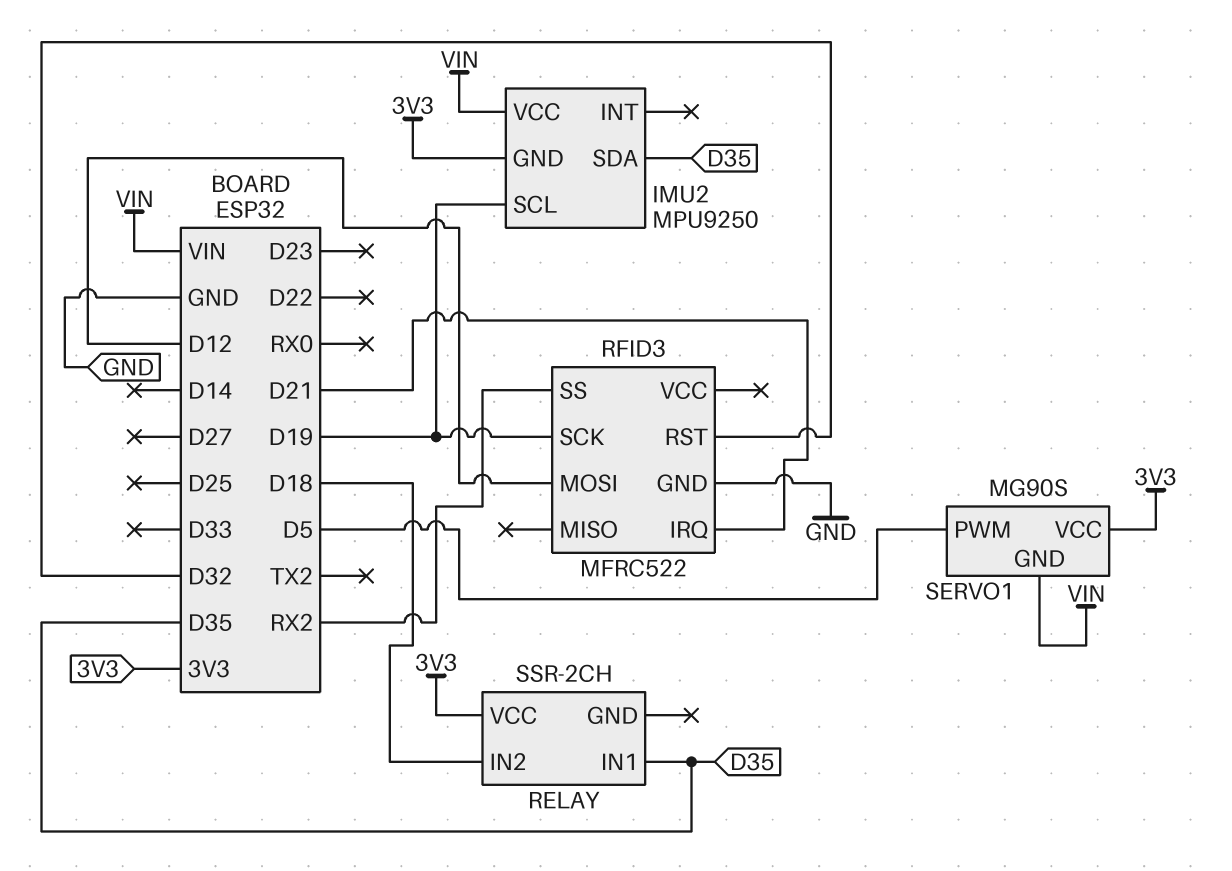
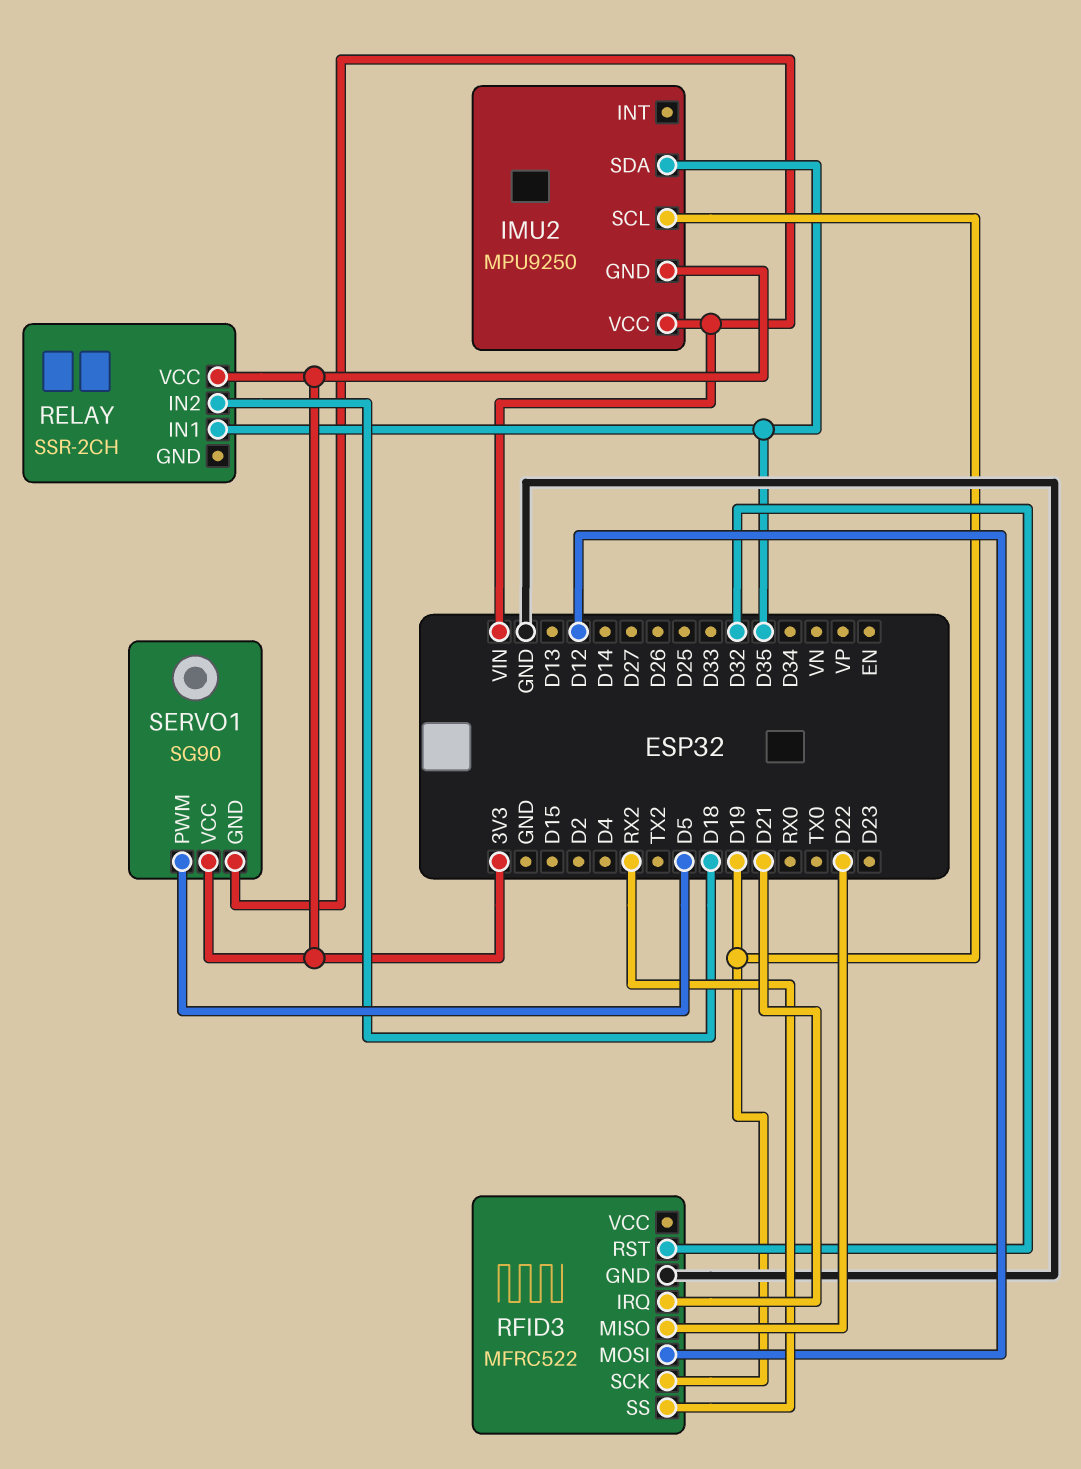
RFID3 pin MISO: none -> D22
SERVO1: MG90S -> SG90

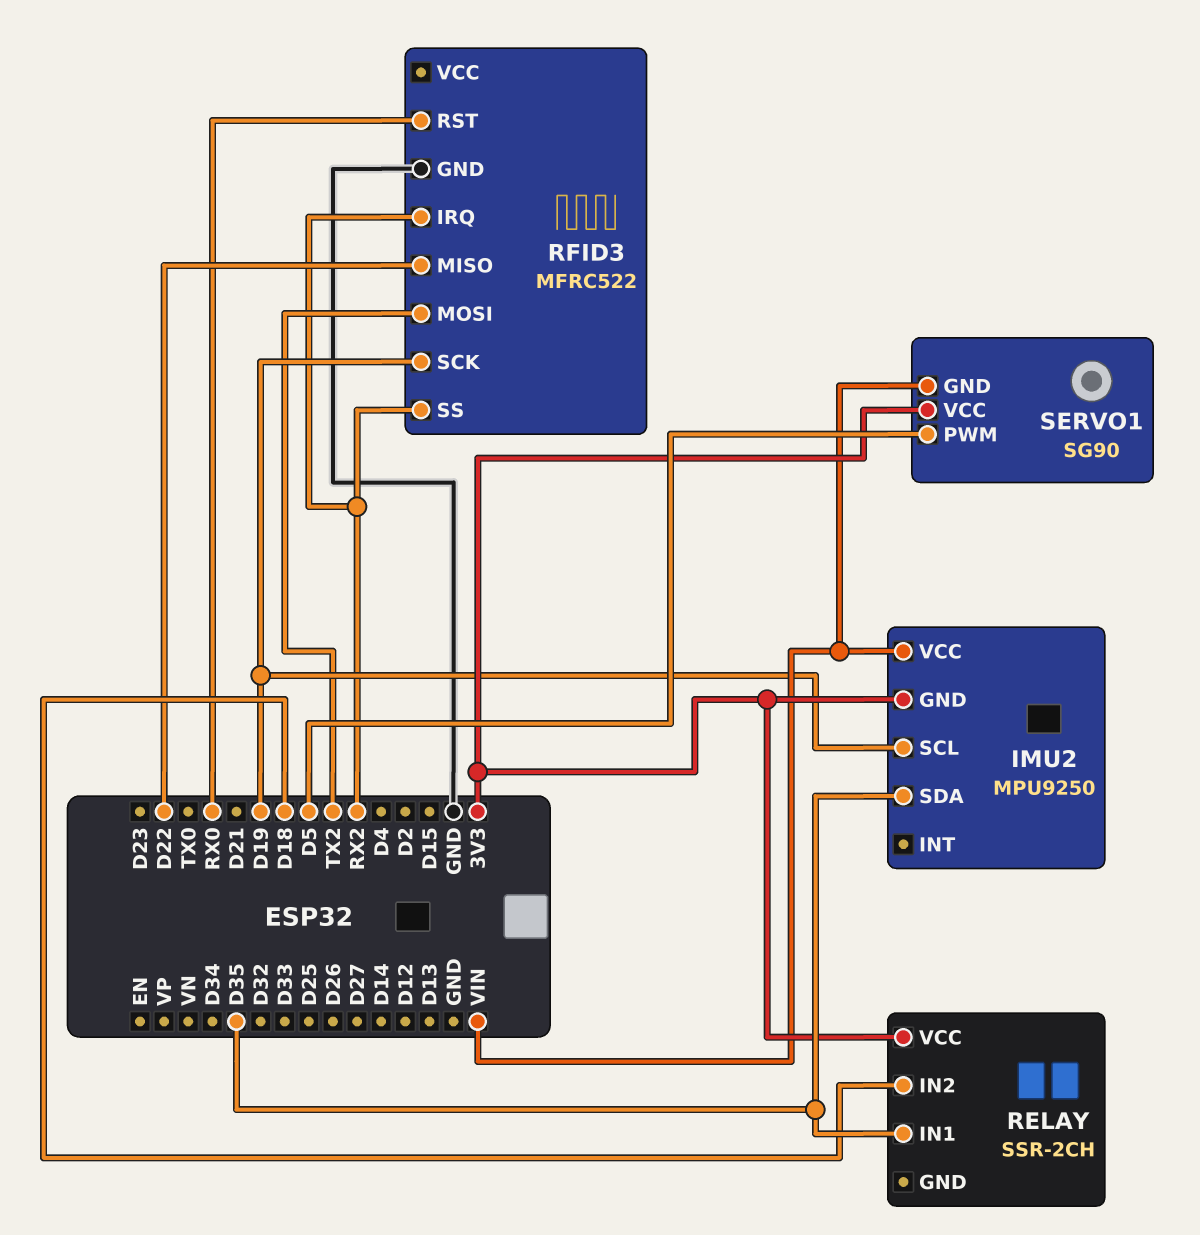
RFID3 pin IRQ: D21 -> RX2
RFID3 pin MOSI: D12 -> TX2
RFID3 pin RST: D32 -> RX0

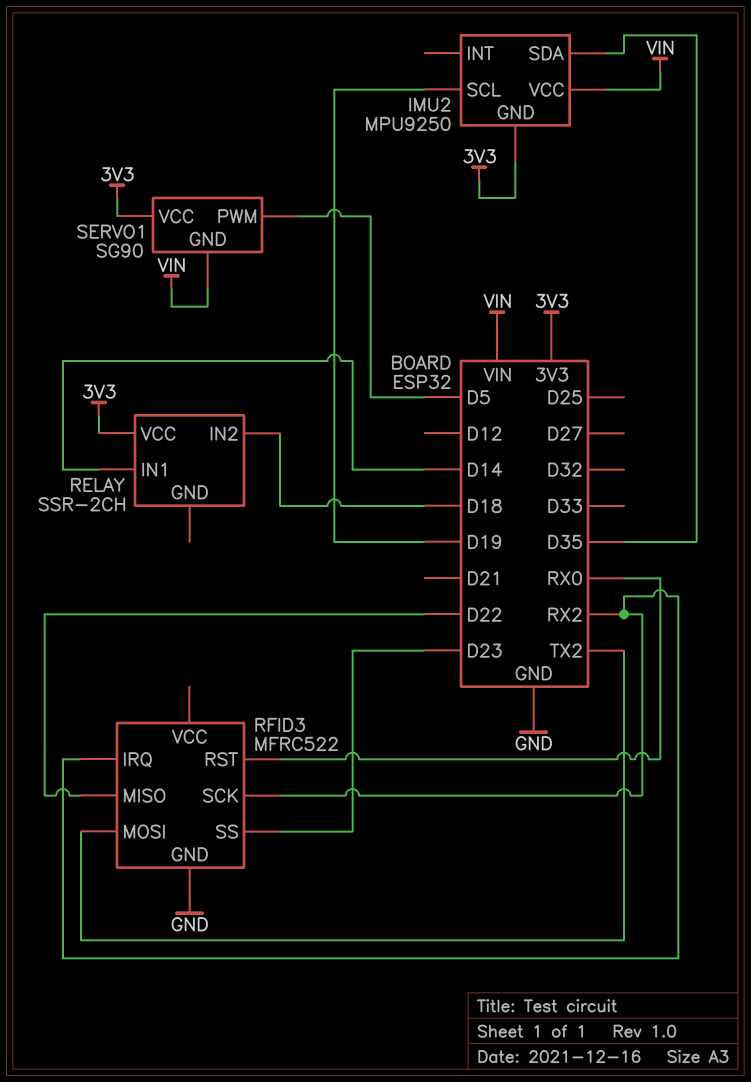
RELAY pin IN1: D35 -> D14
RFID3 pin SCK: D19 -> RX2
RFID3 pin SS: RX2 -> D23

